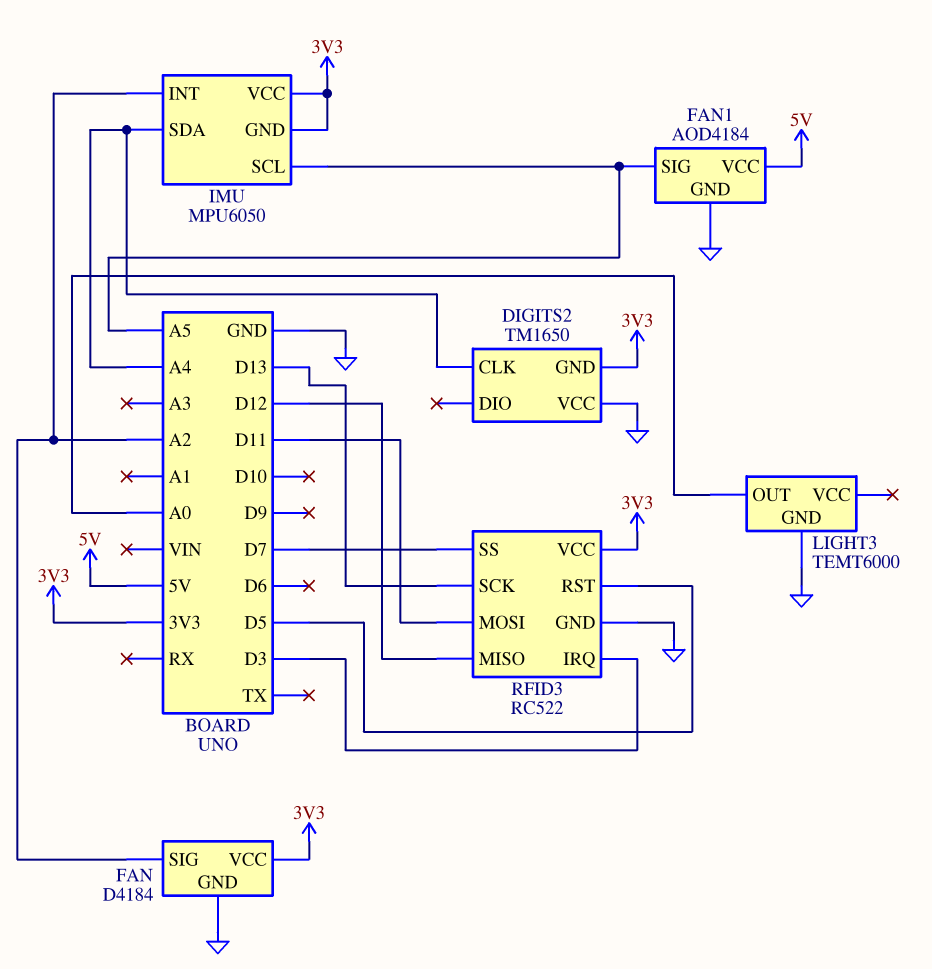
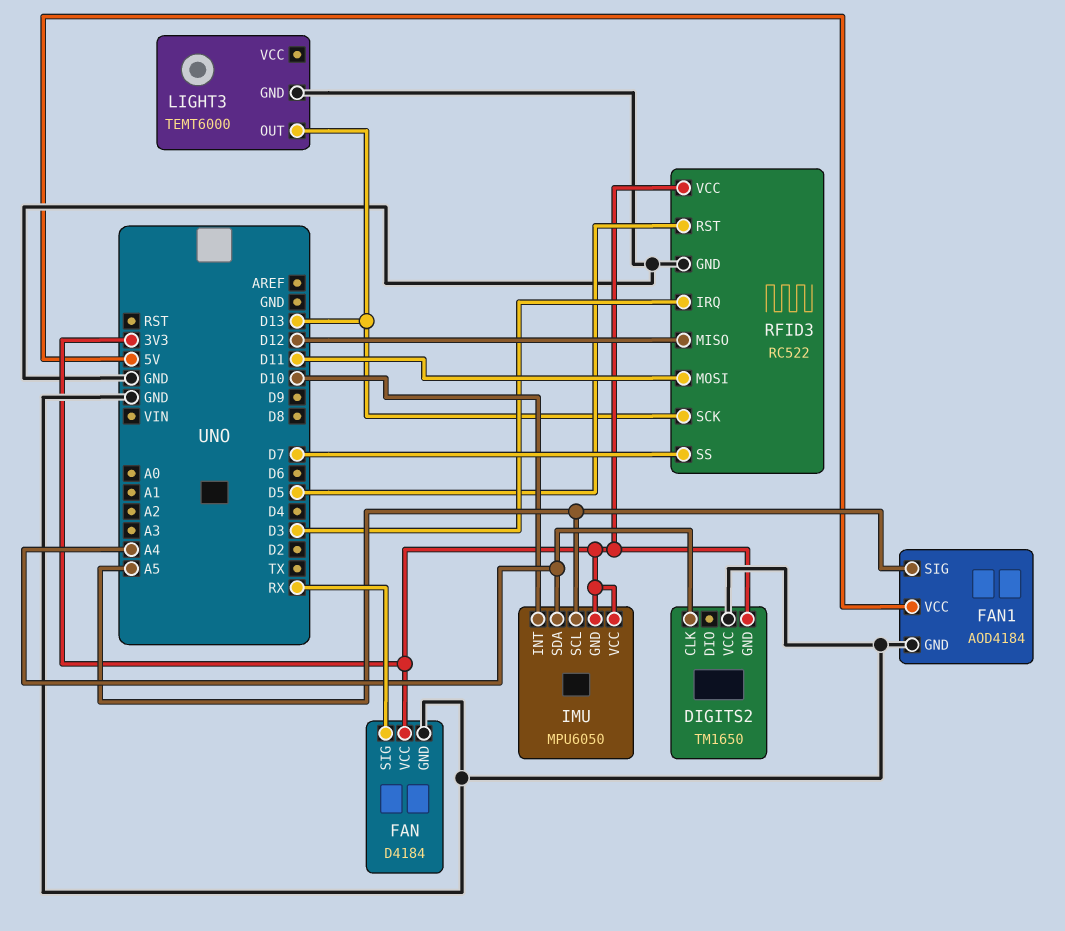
FAN pin SIG: A2 -> RX
IMU pin INT: A2 -> D10
LIGHT3 pin OUT: A0 -> D13

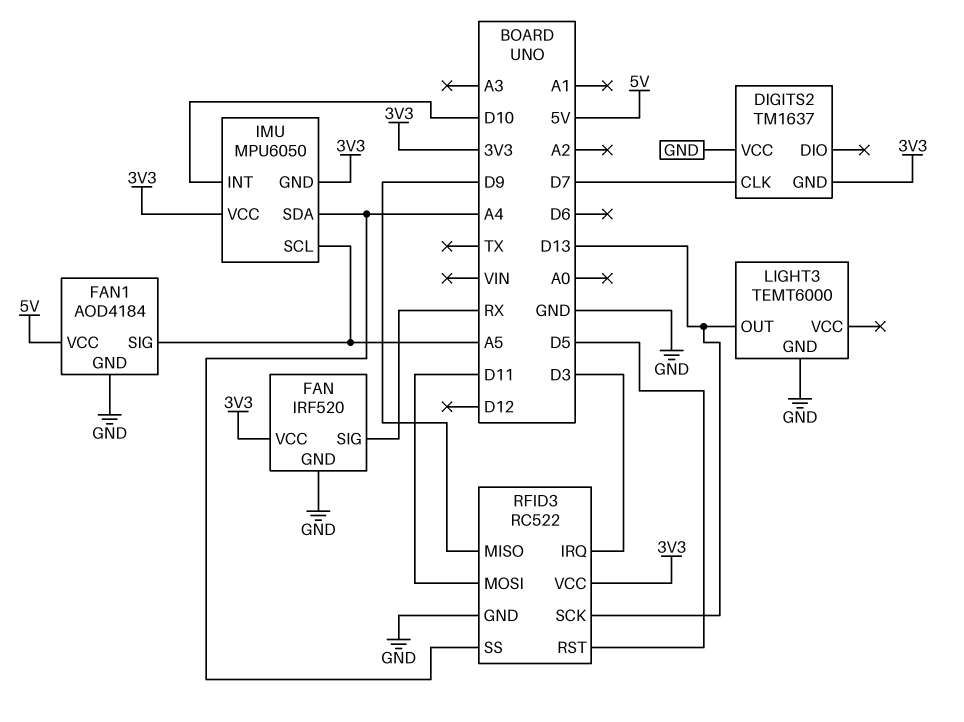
DIGITS2: TM1650 -> TM1637
DIGITS2 pin CLK: A4 -> D7
FAN: D4184 -> IRF520
RFID3 pin MISO: D12 -> D9
RFID3 pin SS: D7 -> A4

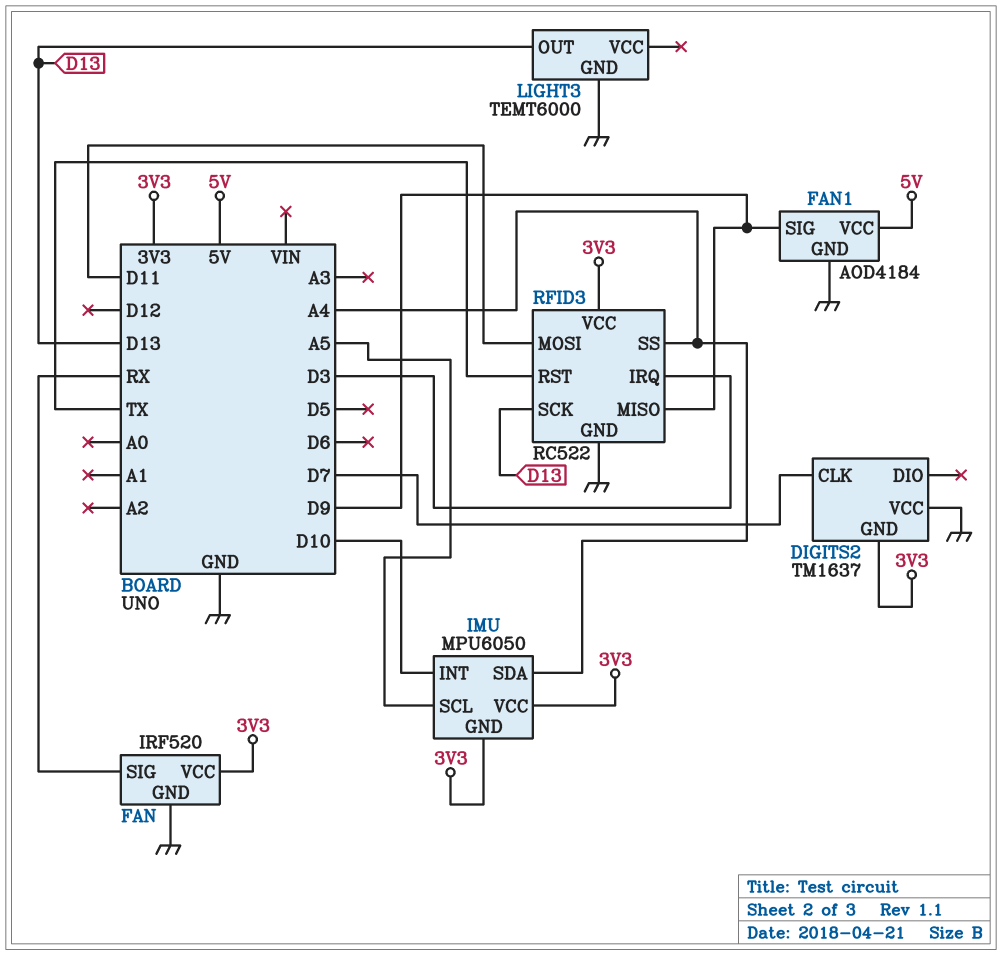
FAN1 pin SIG: A5 -> D9
RFID3 pin RST: D5 -> TX

